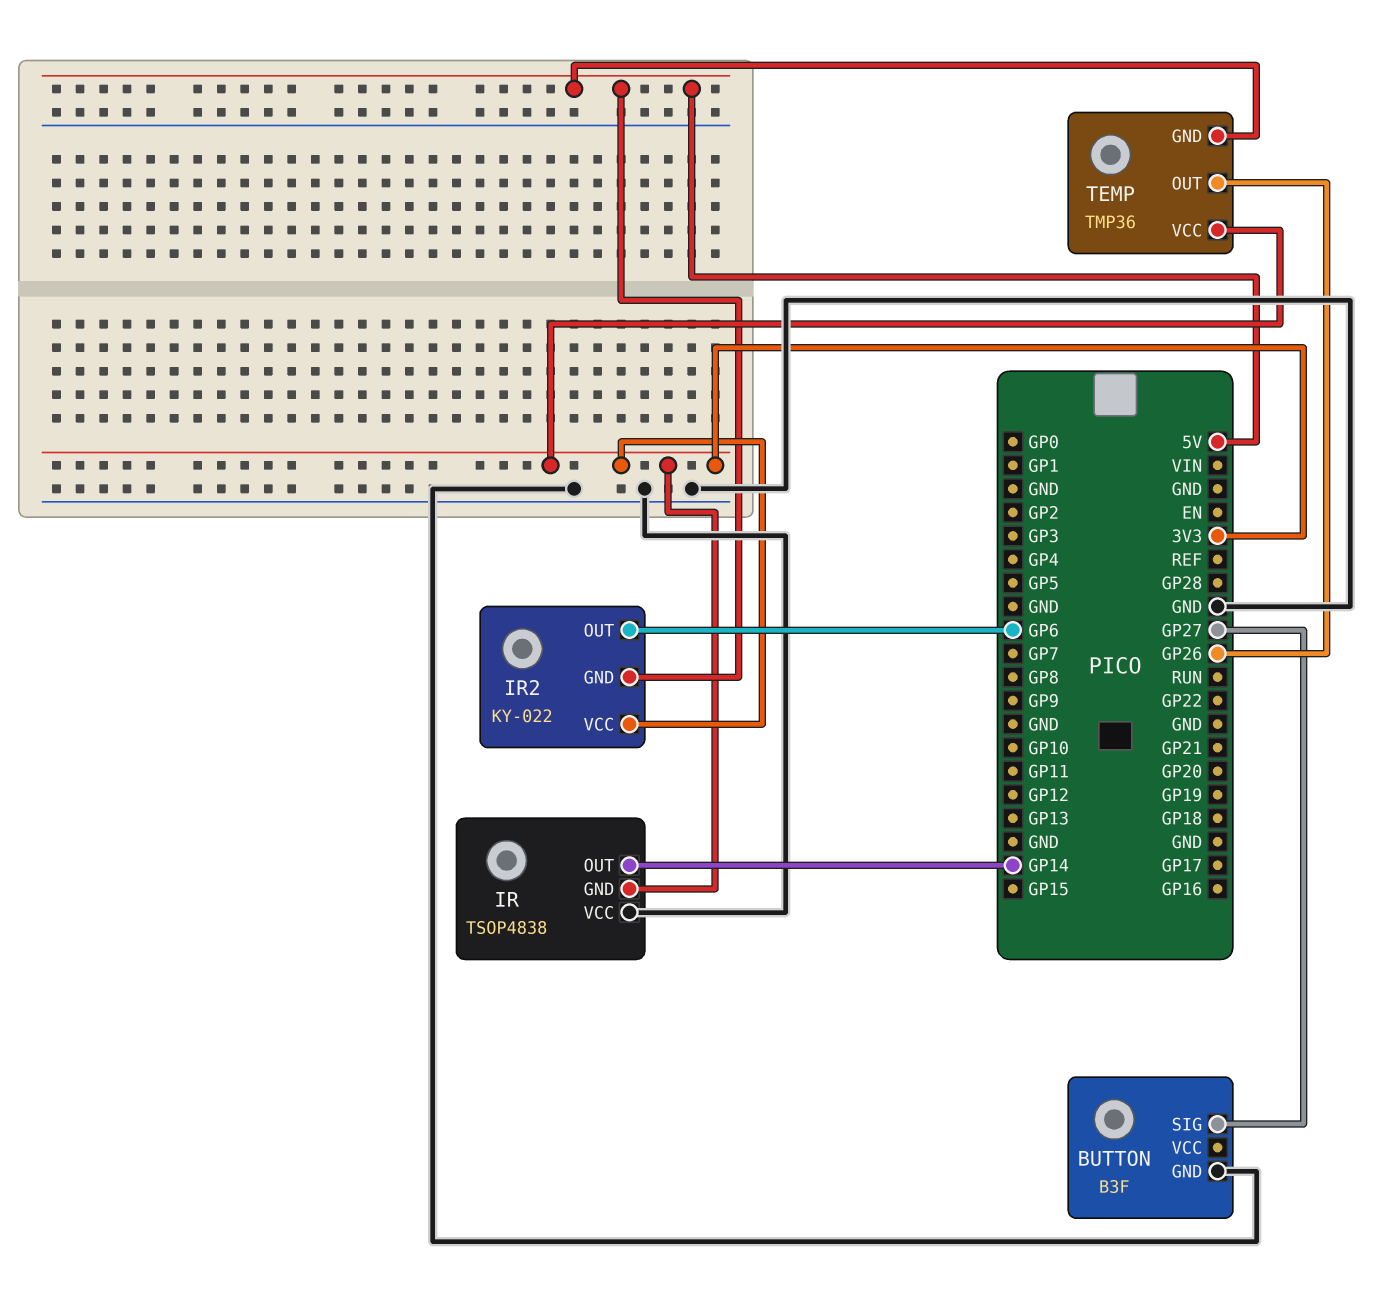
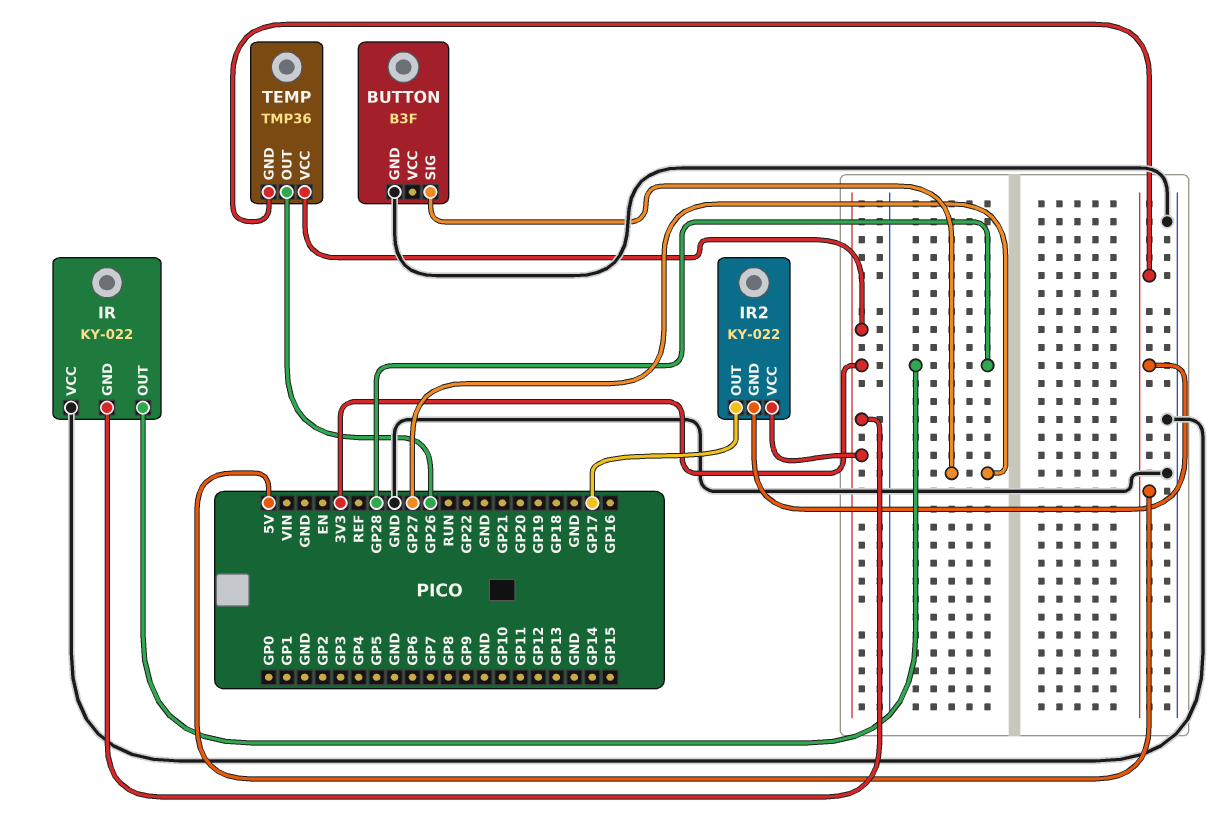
IR: TSOP4838 -> KY-022
IR pin OUT: GP14 -> GP28
IR2 pin OUT: GP6 -> GP17

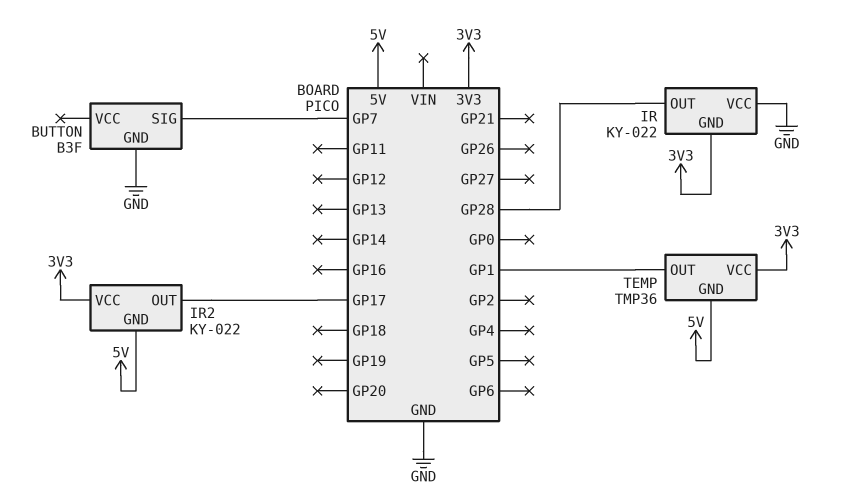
BUTTON pin SIG: GP27 -> GP7
TEMP pin OUT: GP26 -> GP1

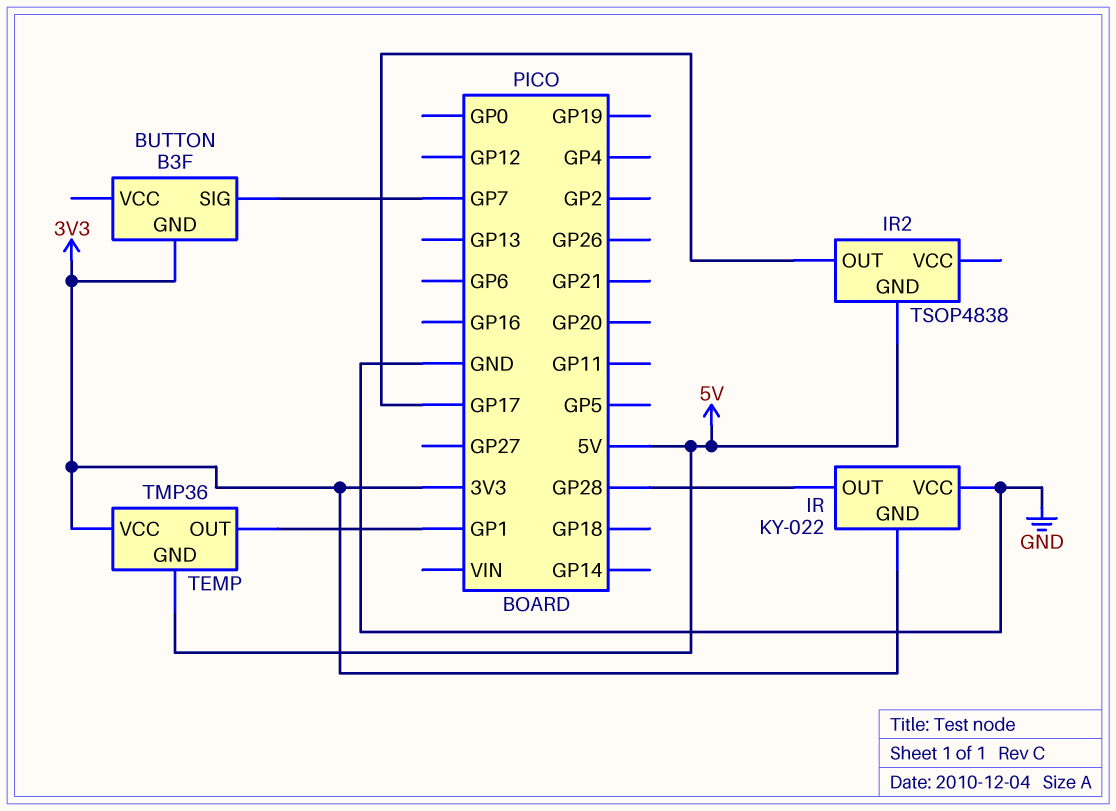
BUTTON pin GND: GND -> 3V3
IR2: KY-022 -> TSOP4838
IR2 pin VCC: 3V3 -> none

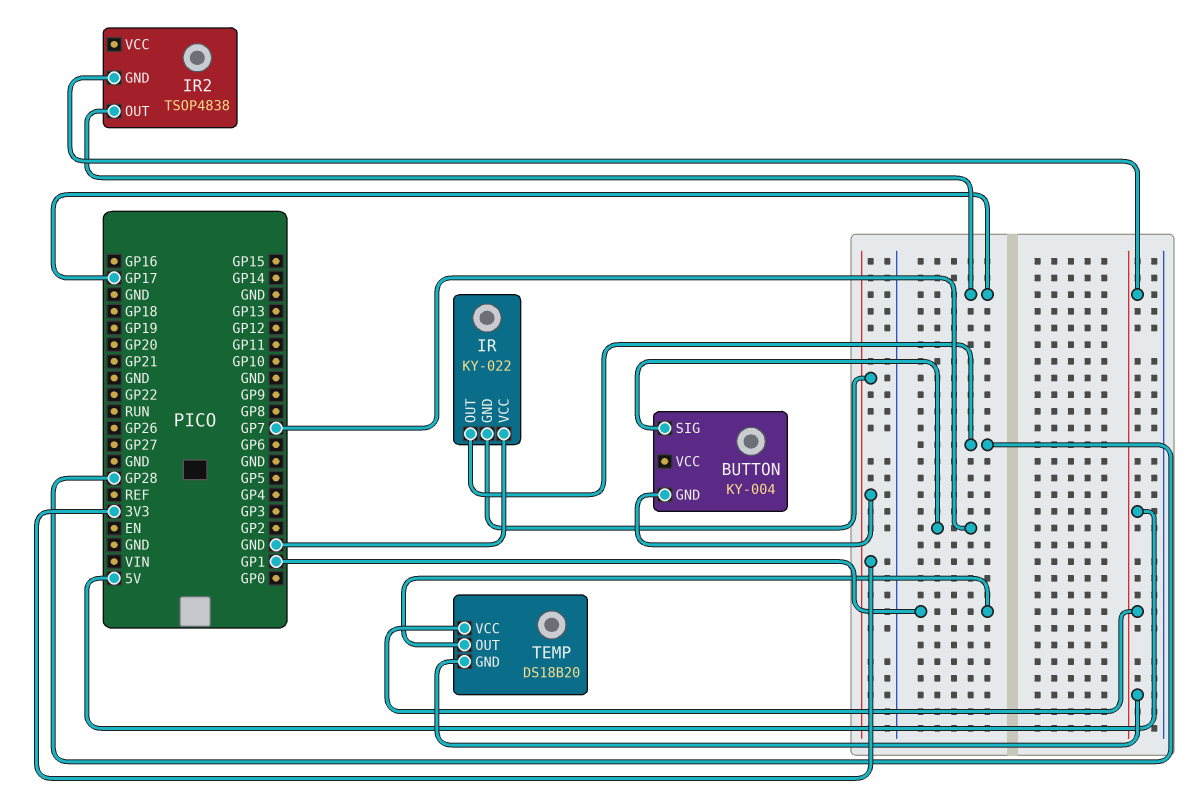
BUTTON: B3F -> KY-004
TEMP: TMP36 -> DS18B20
TEMP pin VCC: 3V3 -> 5V

